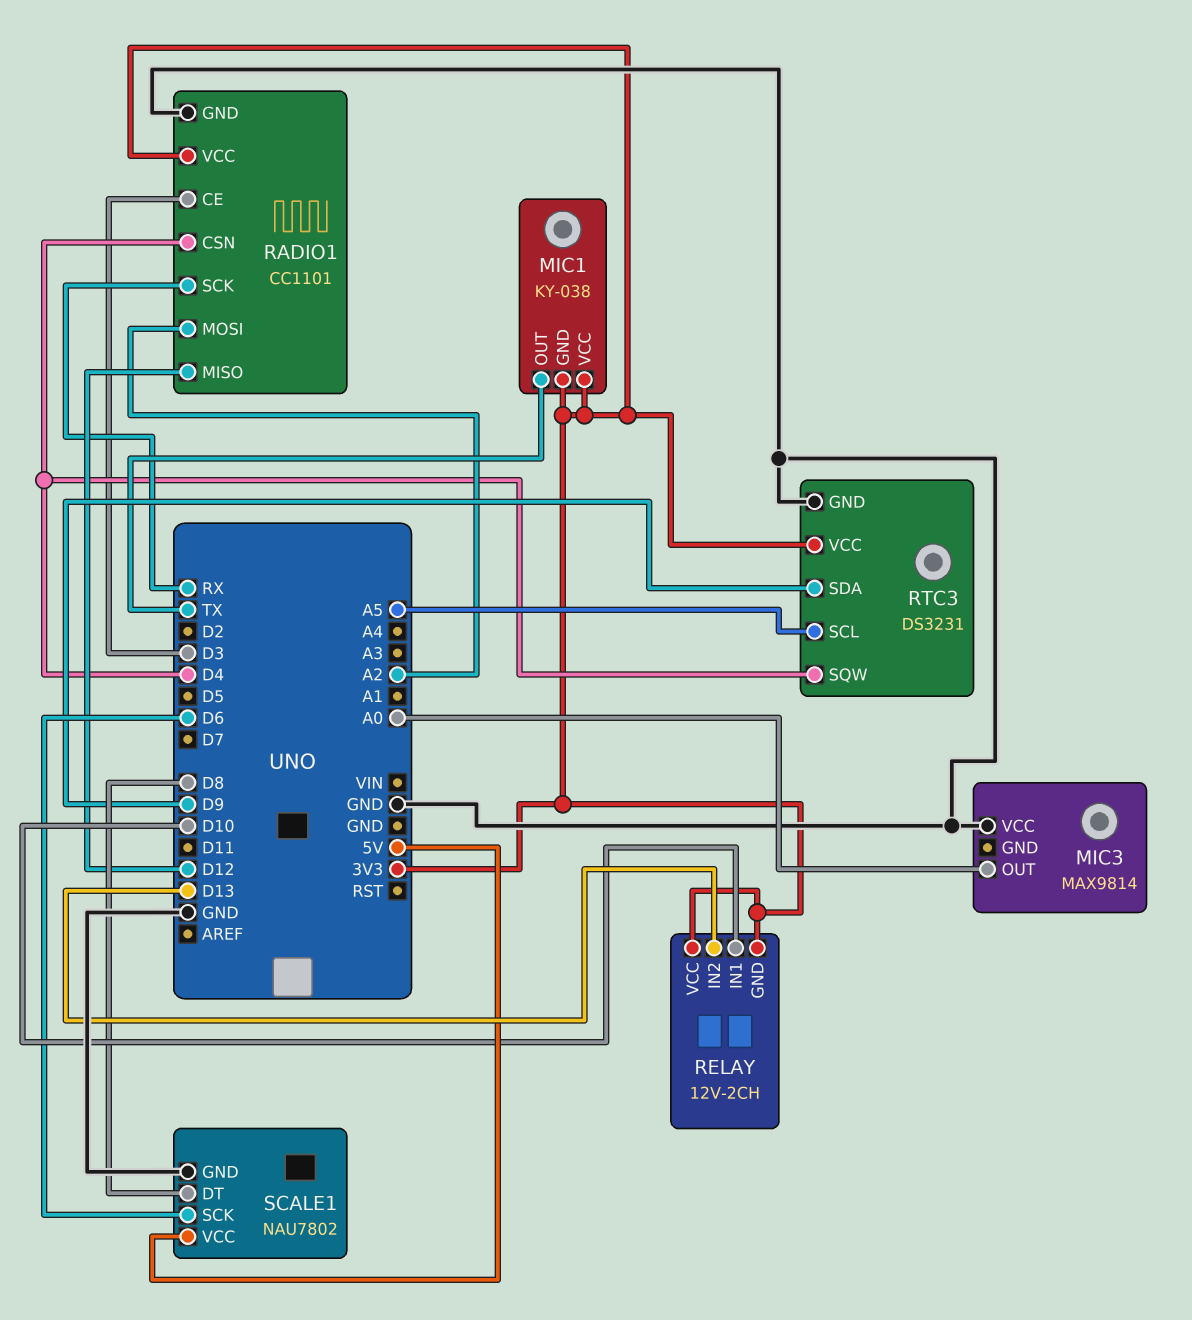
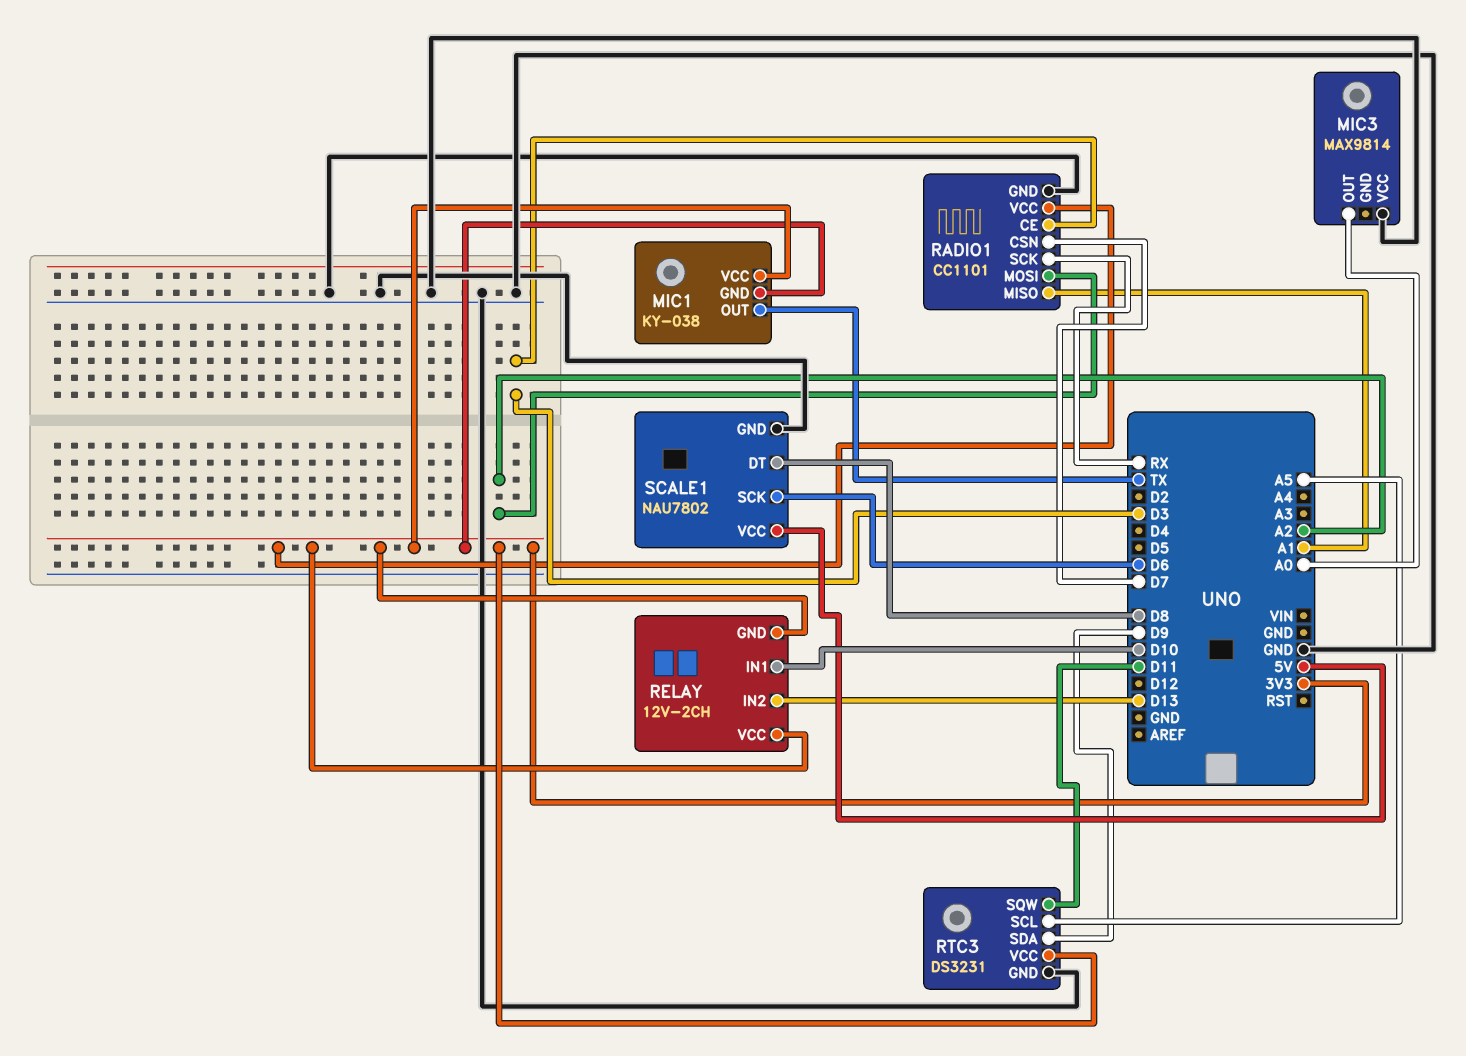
RADIO1 pin CSN: D4 -> D7
RADIO1 pin MISO: D12 -> A1
RTC3 pin SQW: D4 -> D11

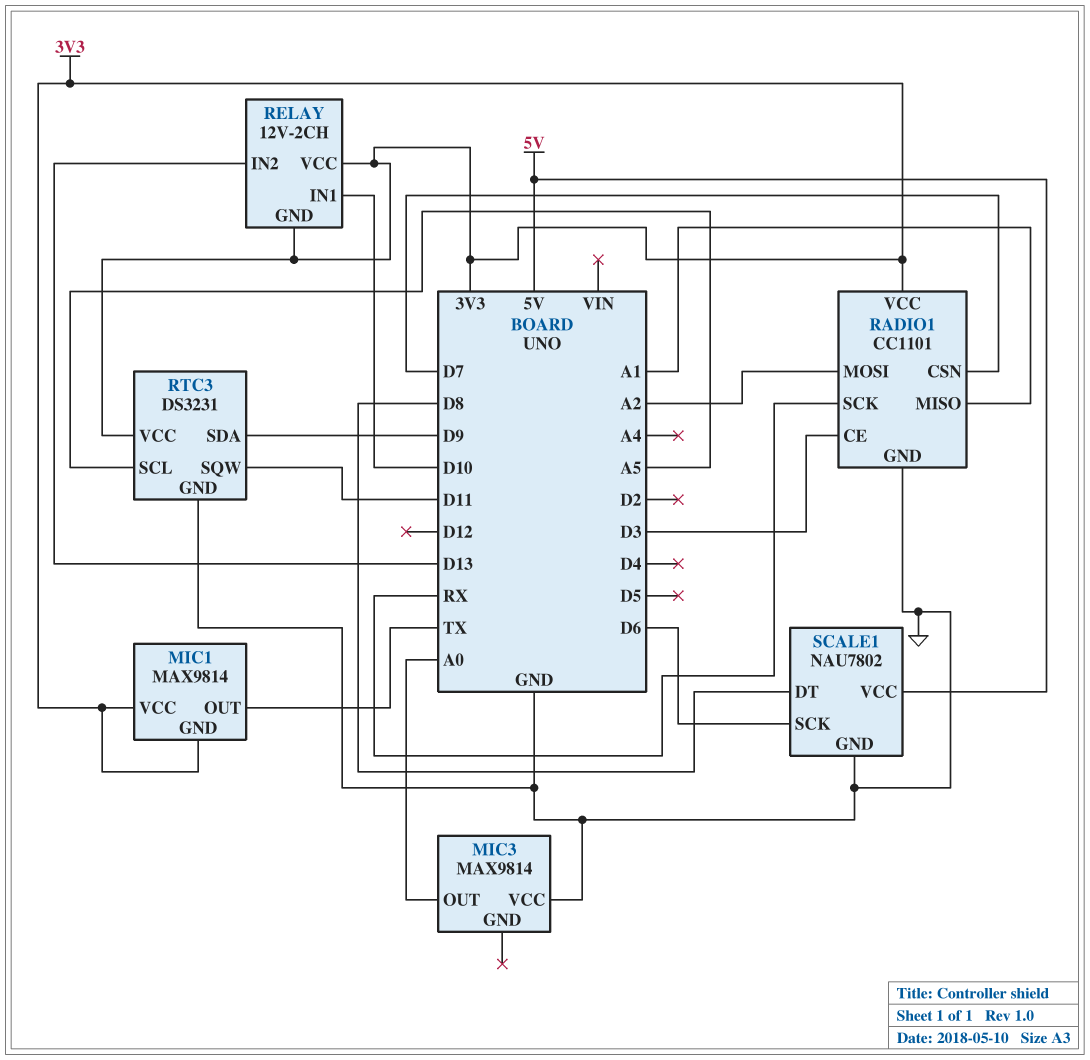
MIC1: KY-038 -> MAX9814

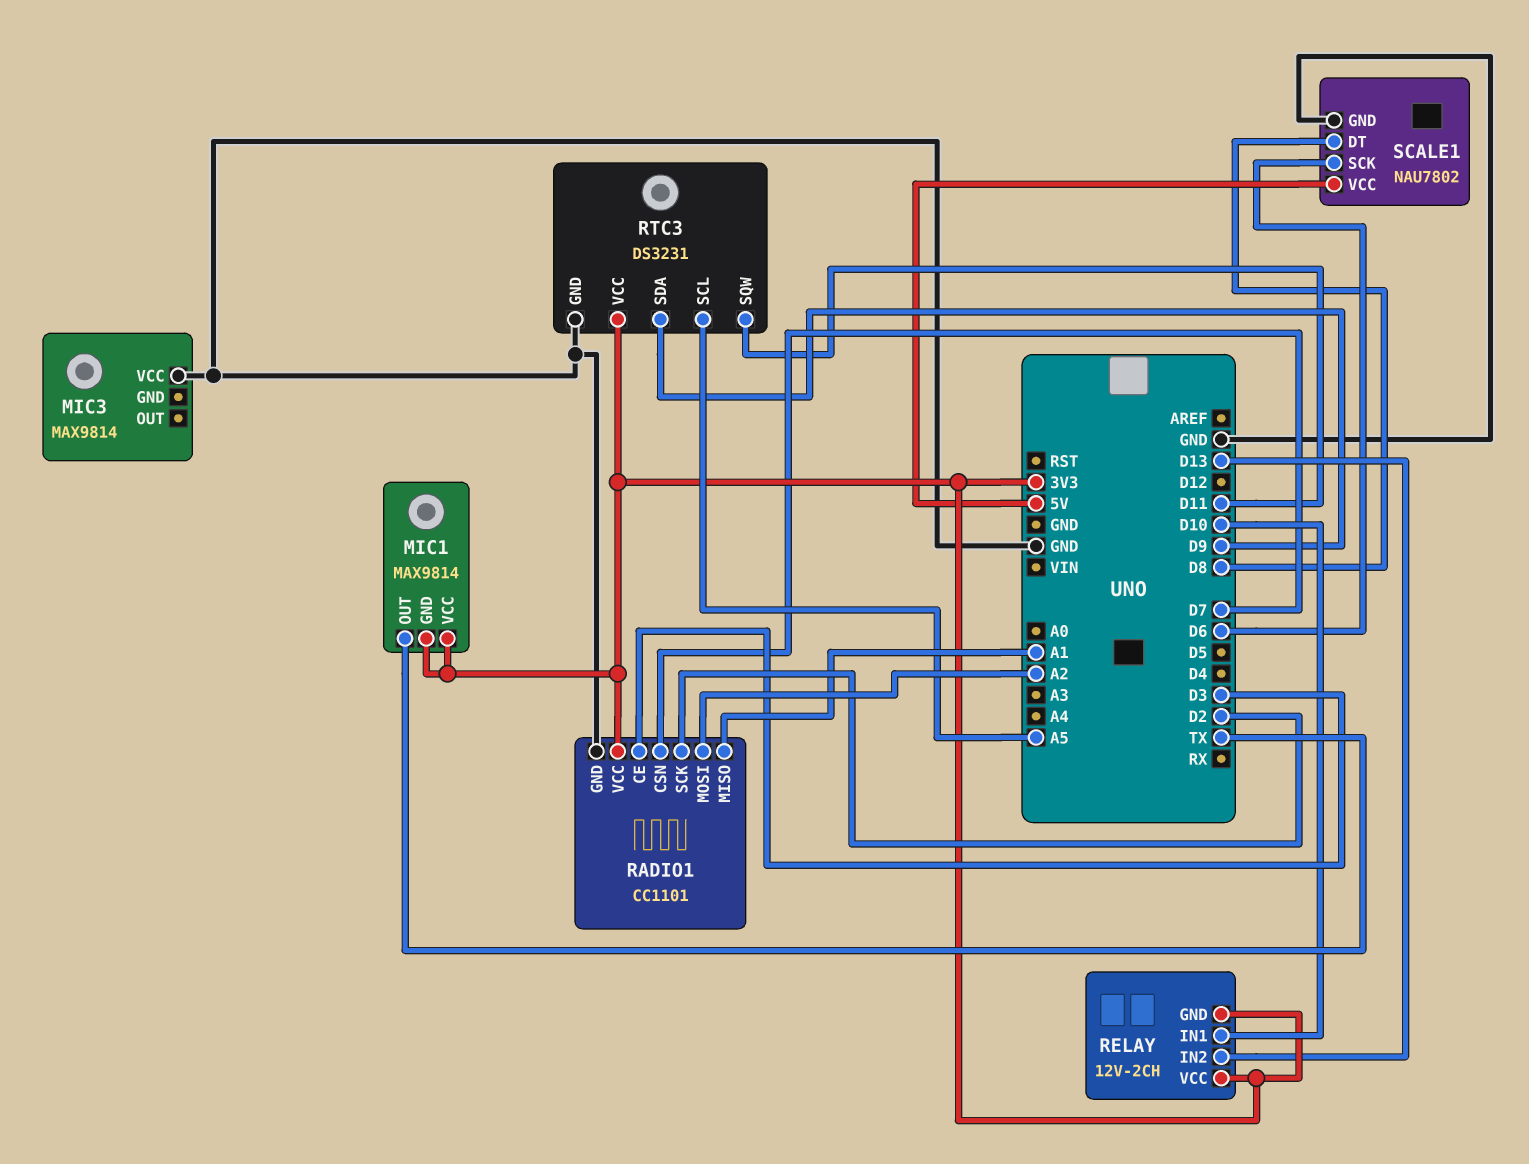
MIC3 pin OUT: A0 -> none
RADIO1 pin SCK: RX -> D2

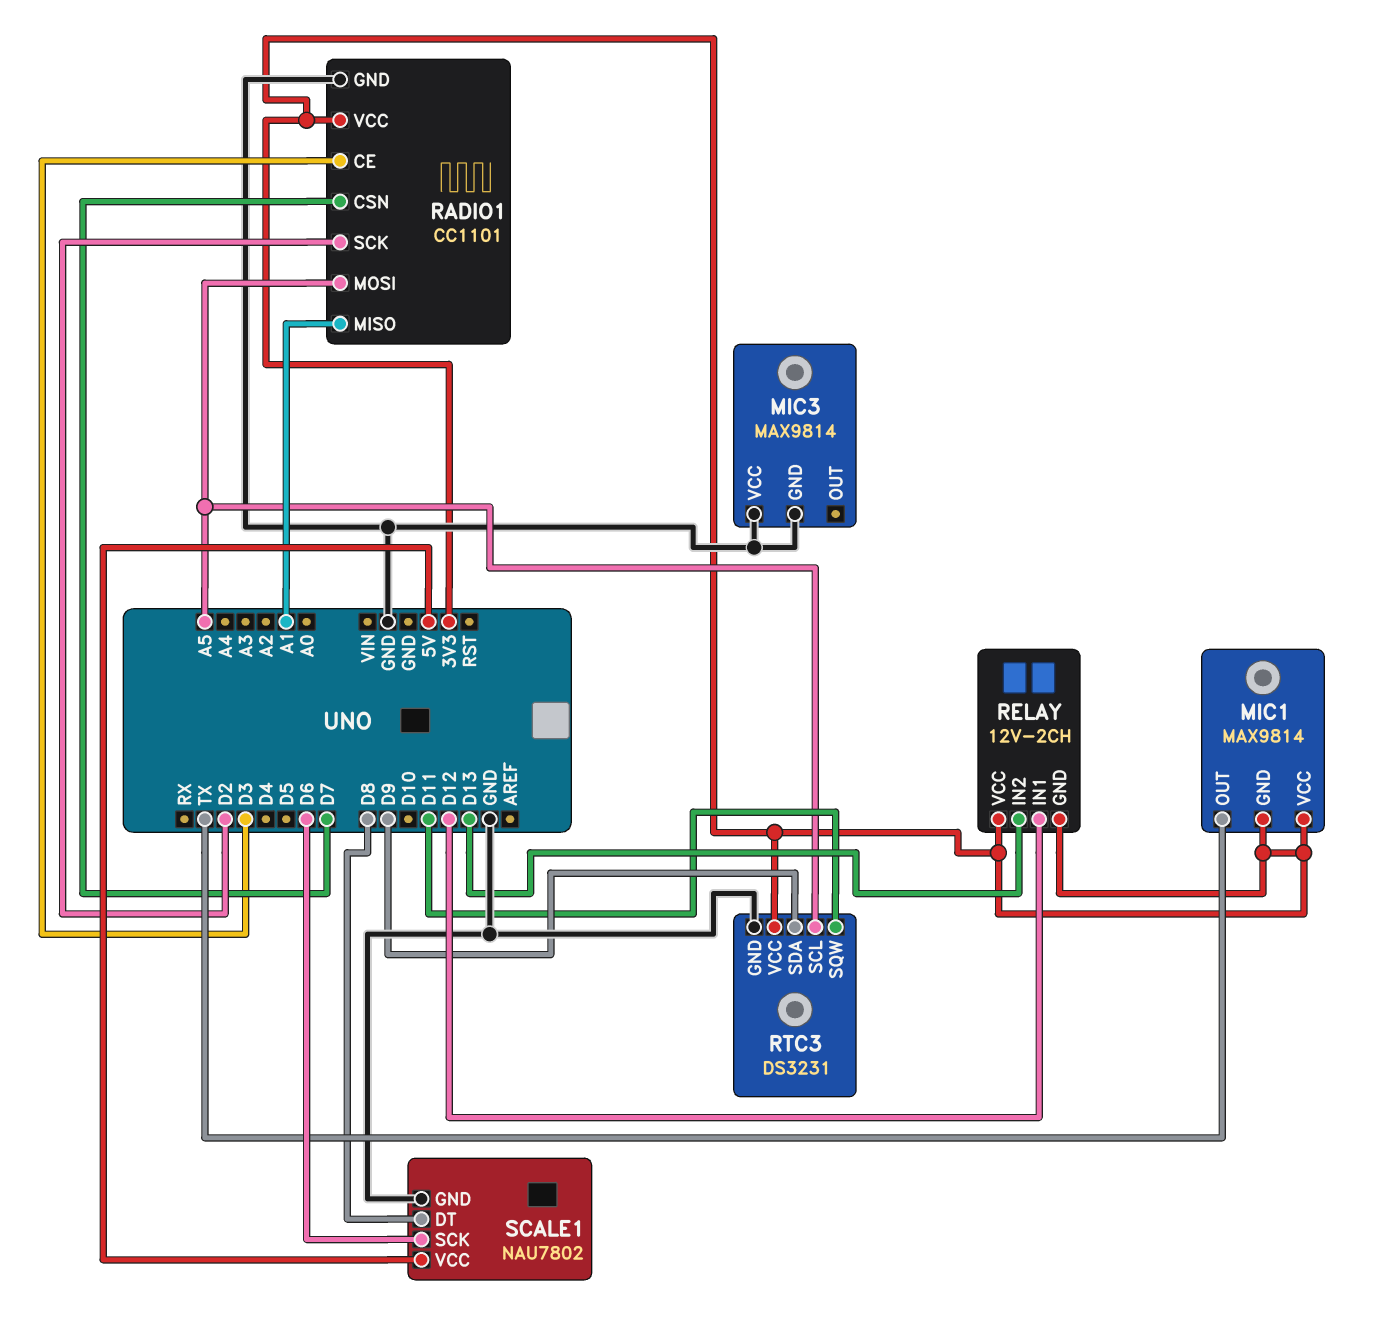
MIC3 pin GND: none -> GND
RADIO1 pin MOSI: A2 -> A5
RELAY pin IN1: D10 -> D12

